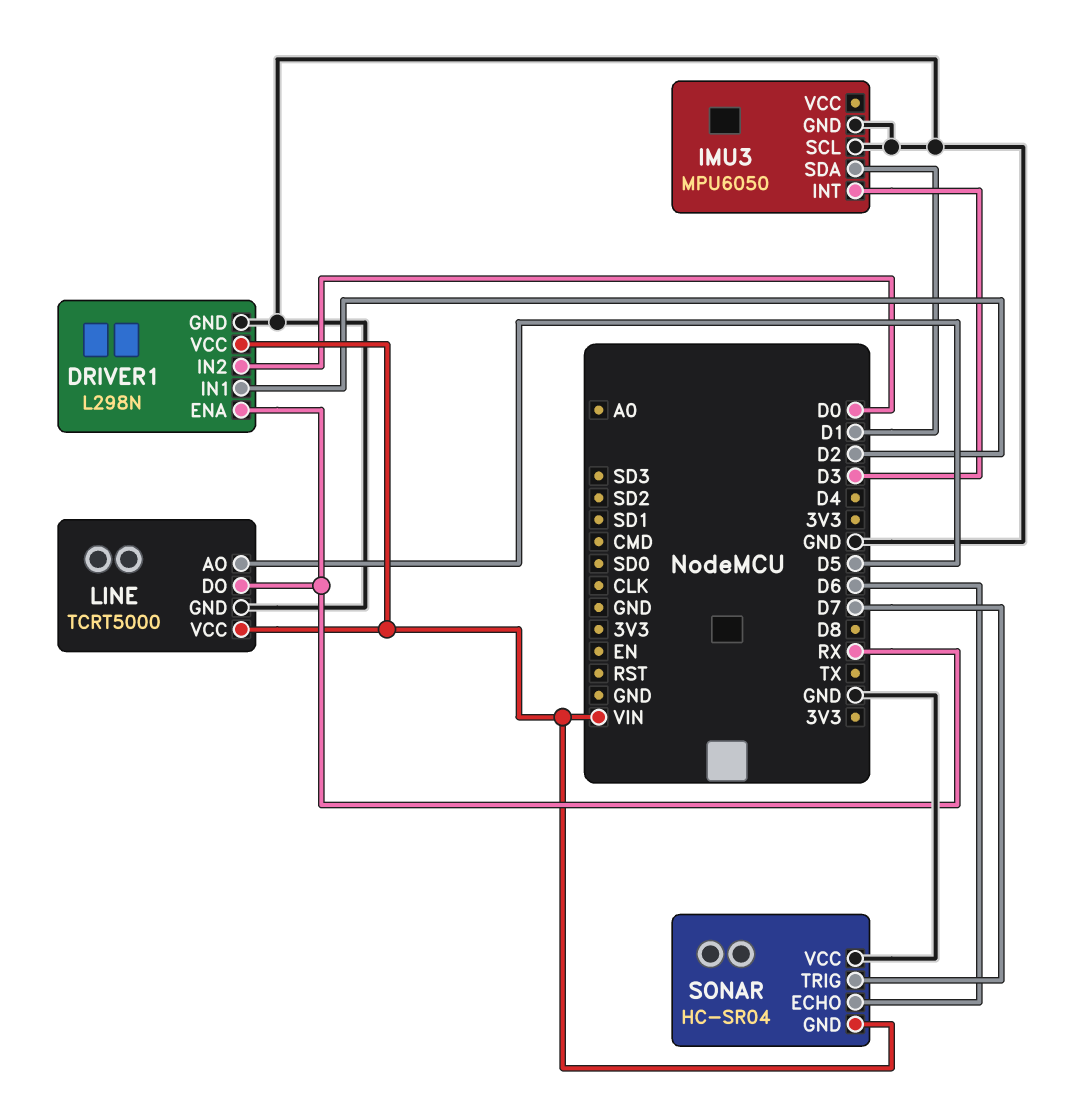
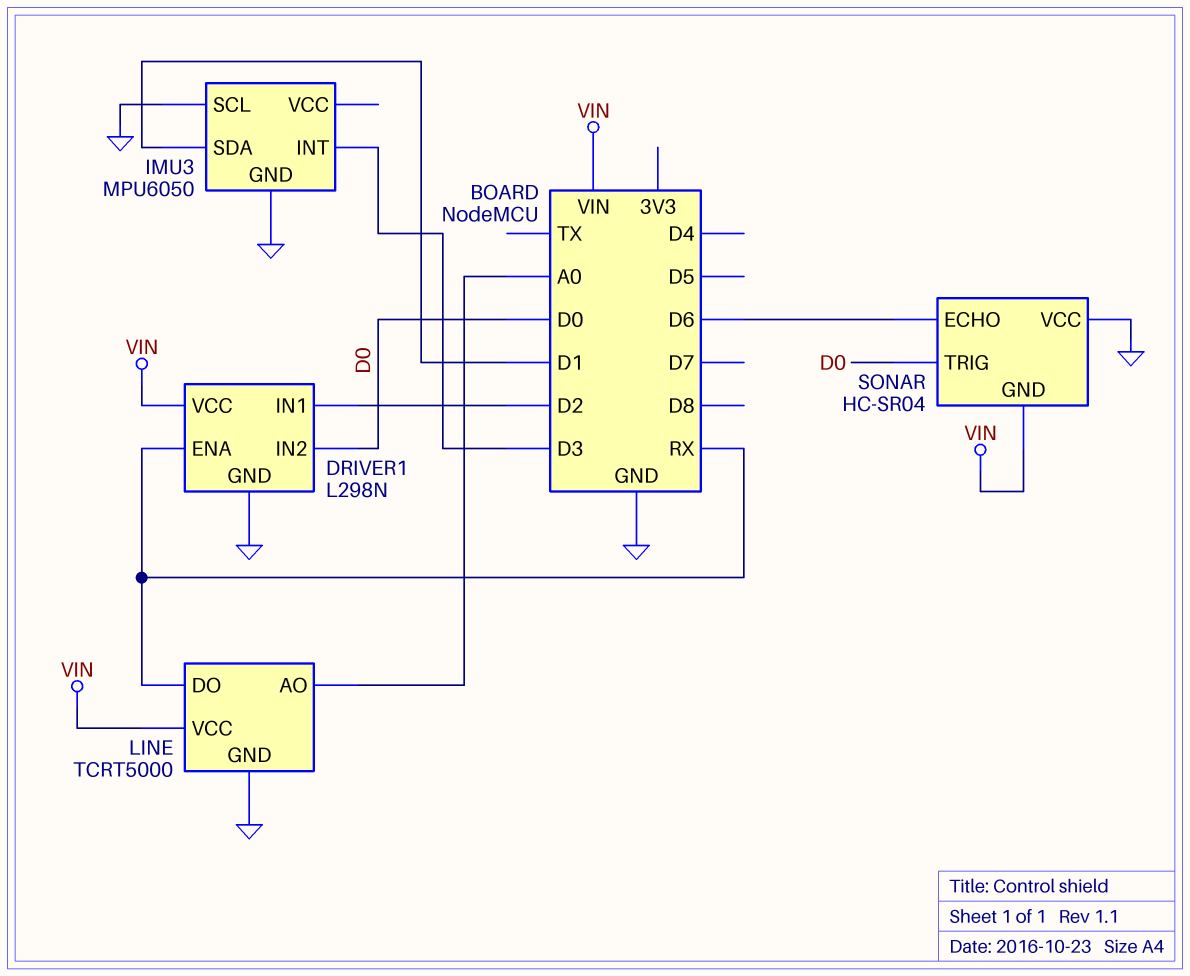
LINE pin AO: D5 -> A0
SONAR pin TRIG: D7 -> D0

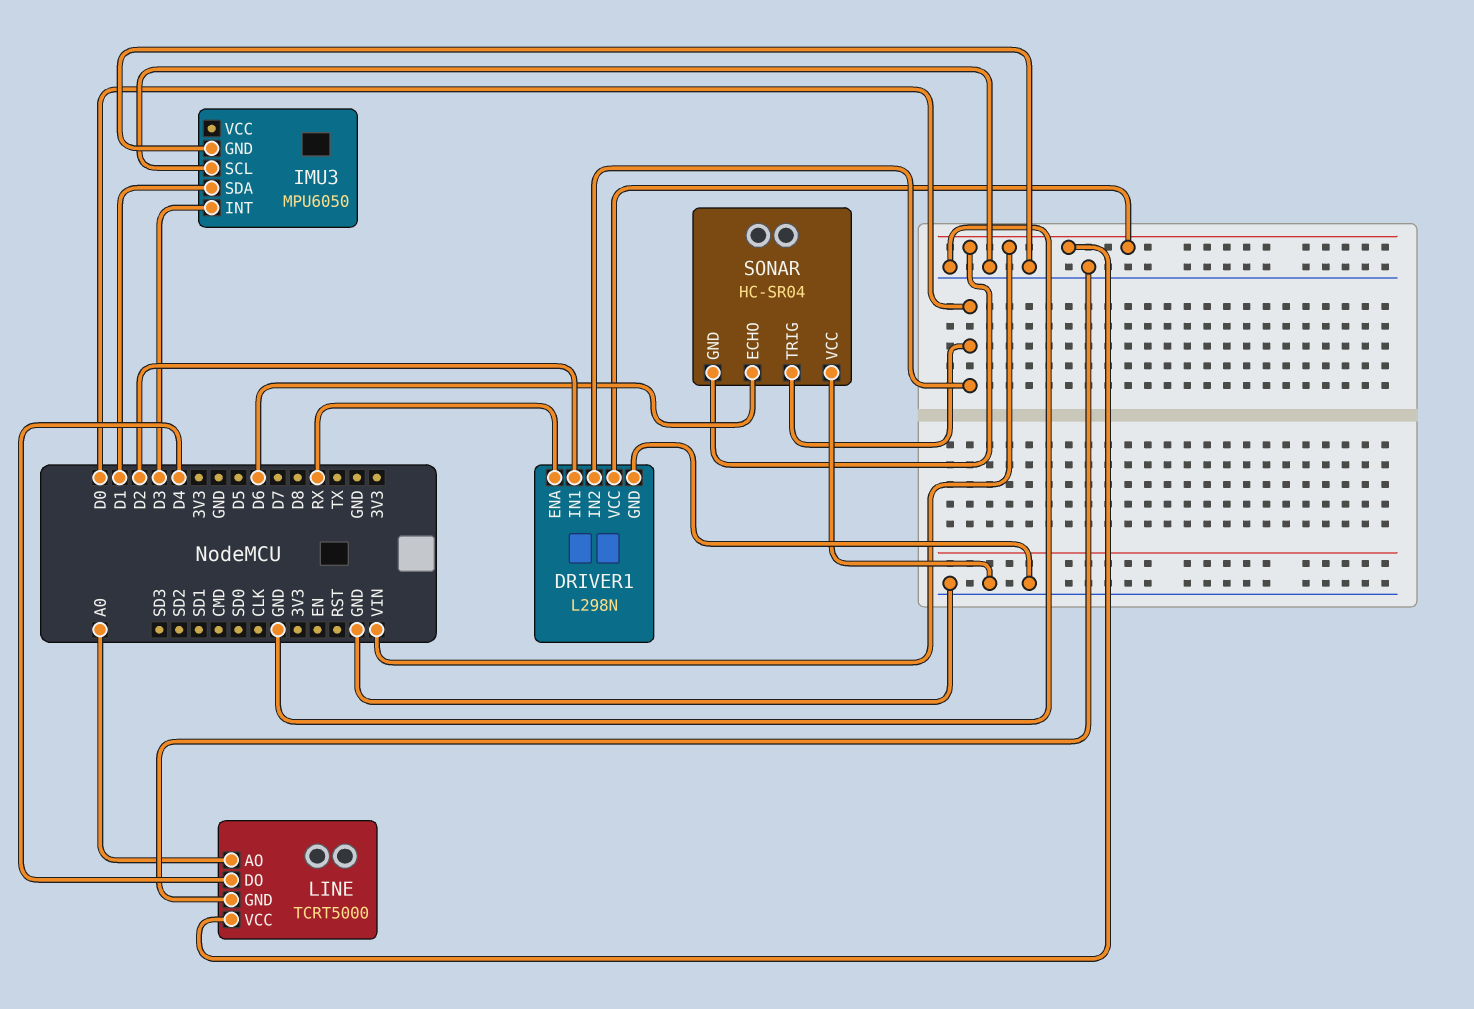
LINE pin DO: RX -> D4

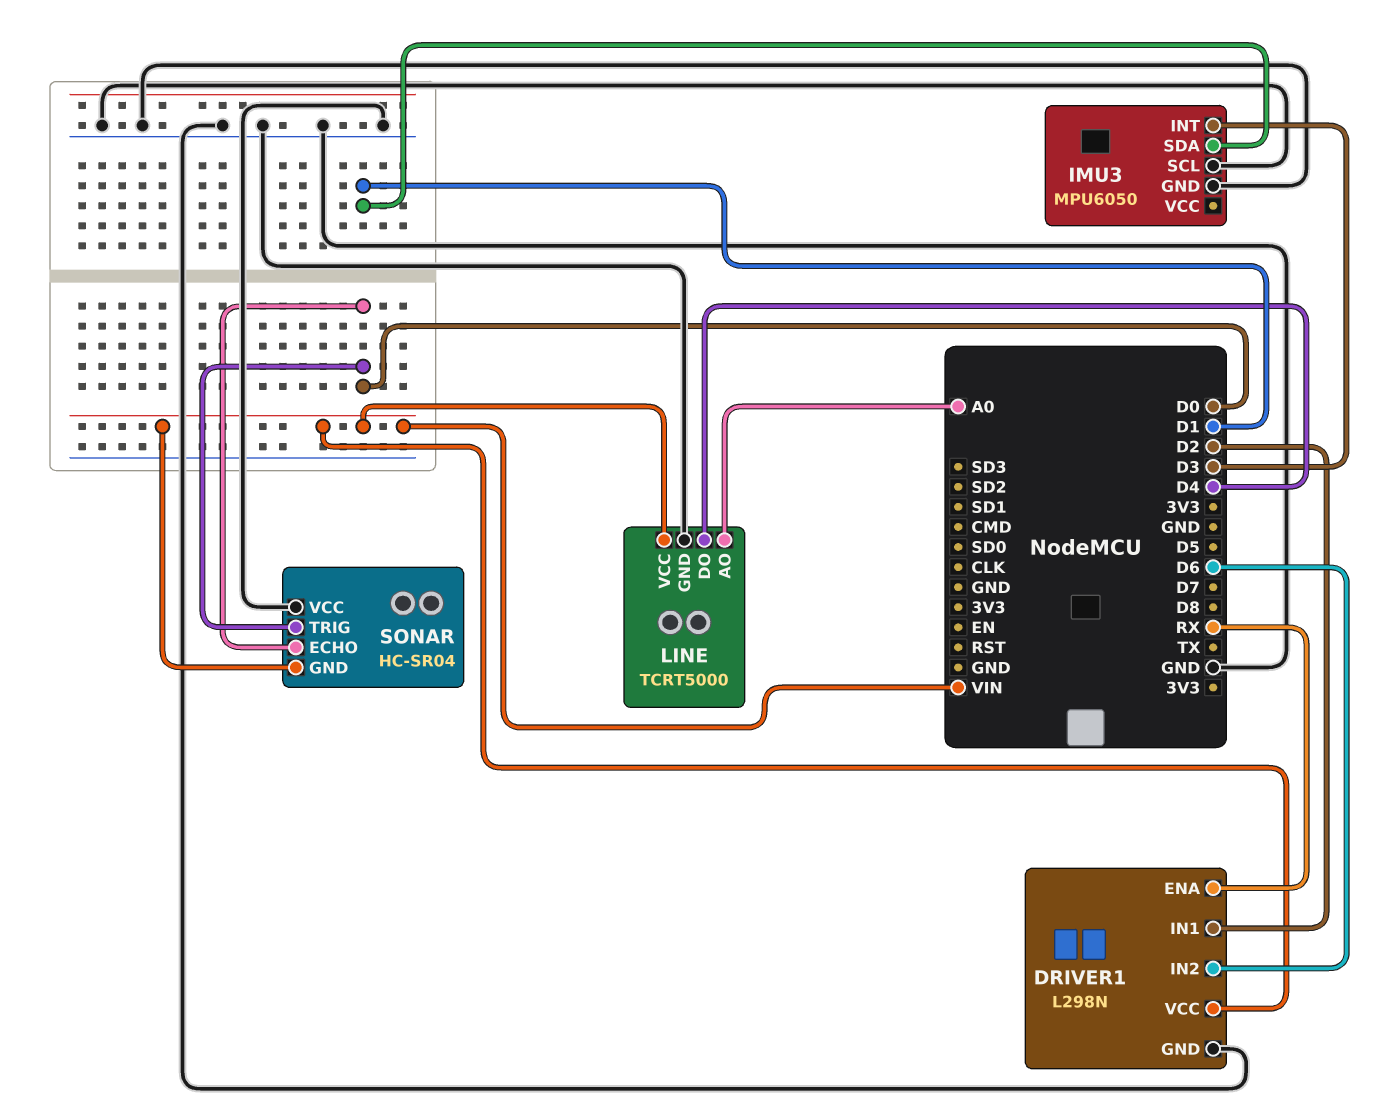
DRIVER1 pin IN2: D0 -> D6
SONAR pin ECHO: D6 -> D0

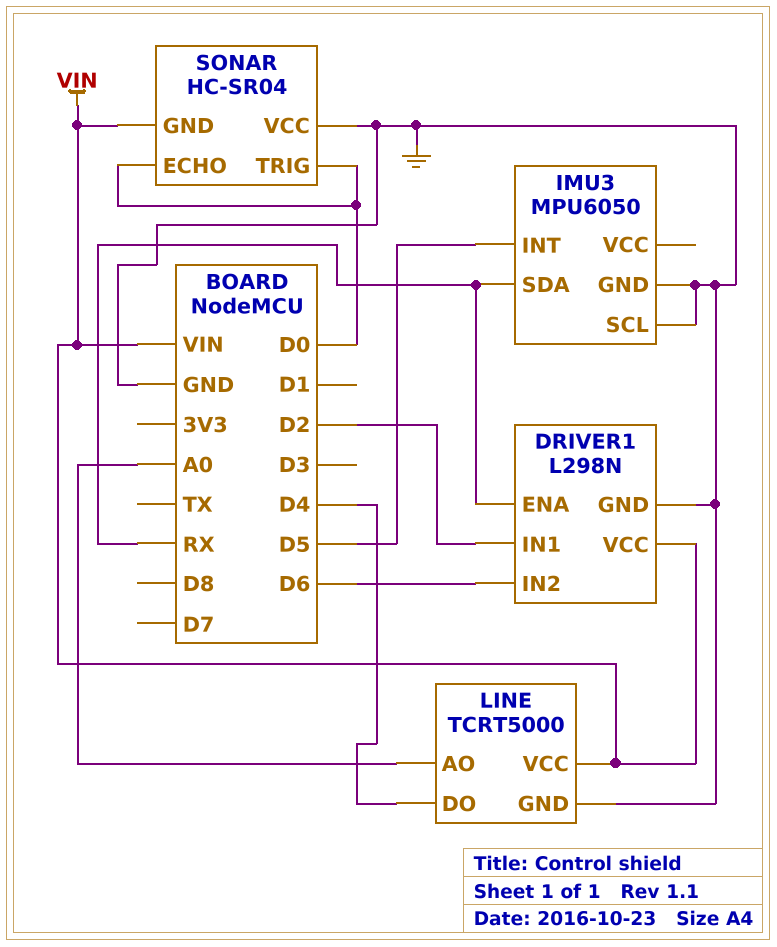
IMU3 pin INT: D3 -> D5
IMU3 pin SDA: D1 -> RX

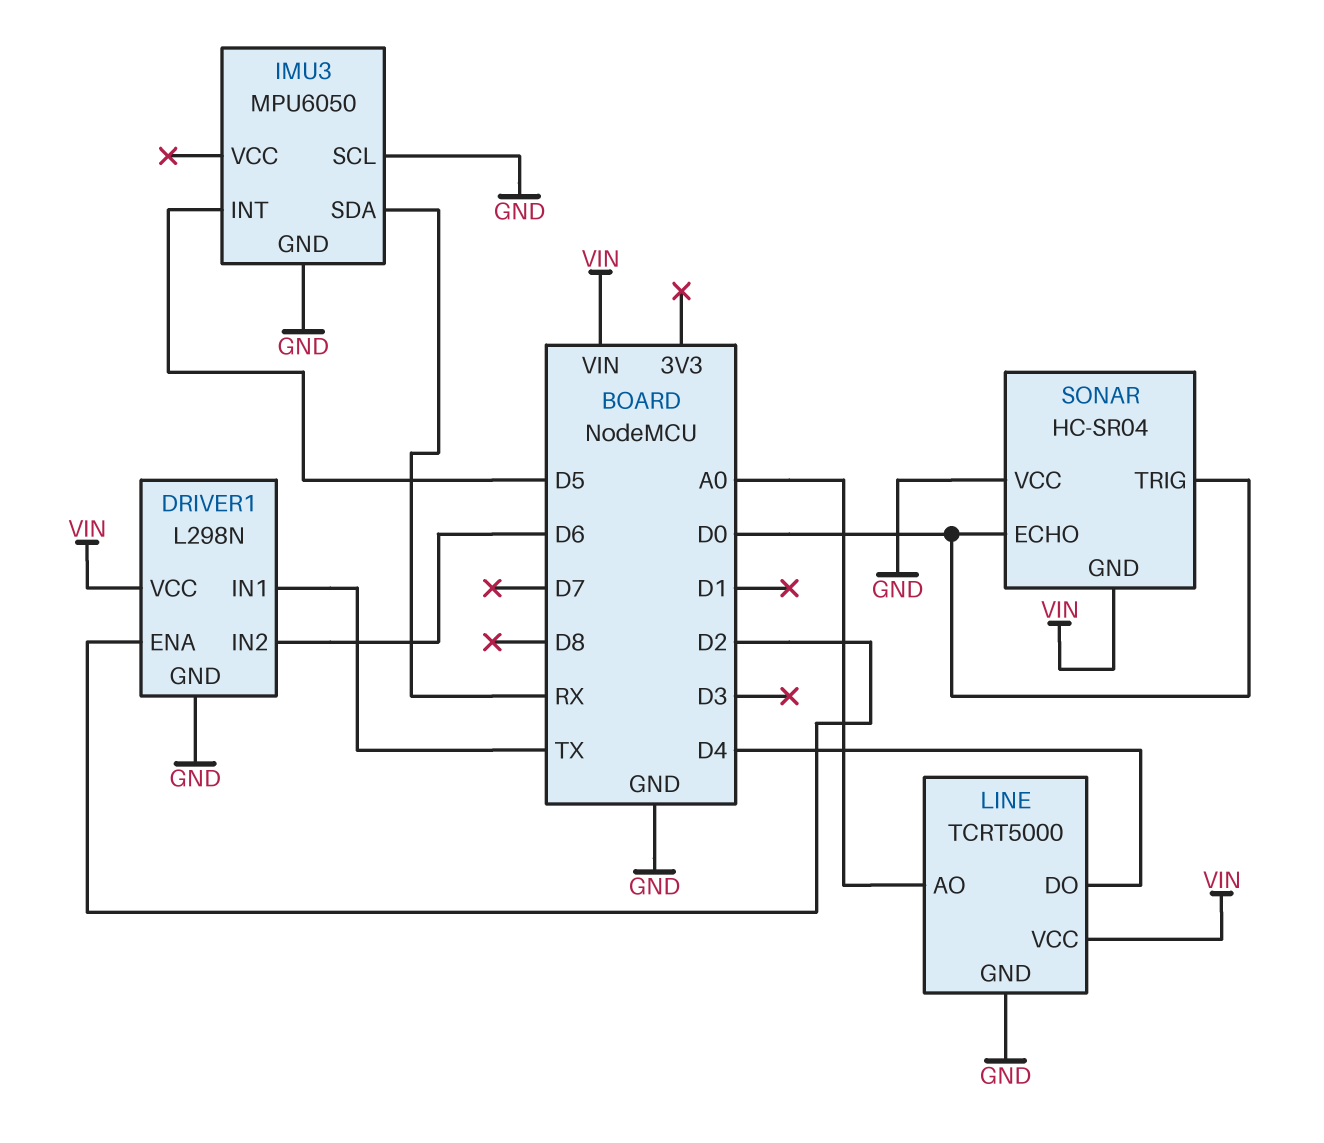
DRIVER1 pin ENA: RX -> D2
DRIVER1 pin IN1: D2 -> TX

